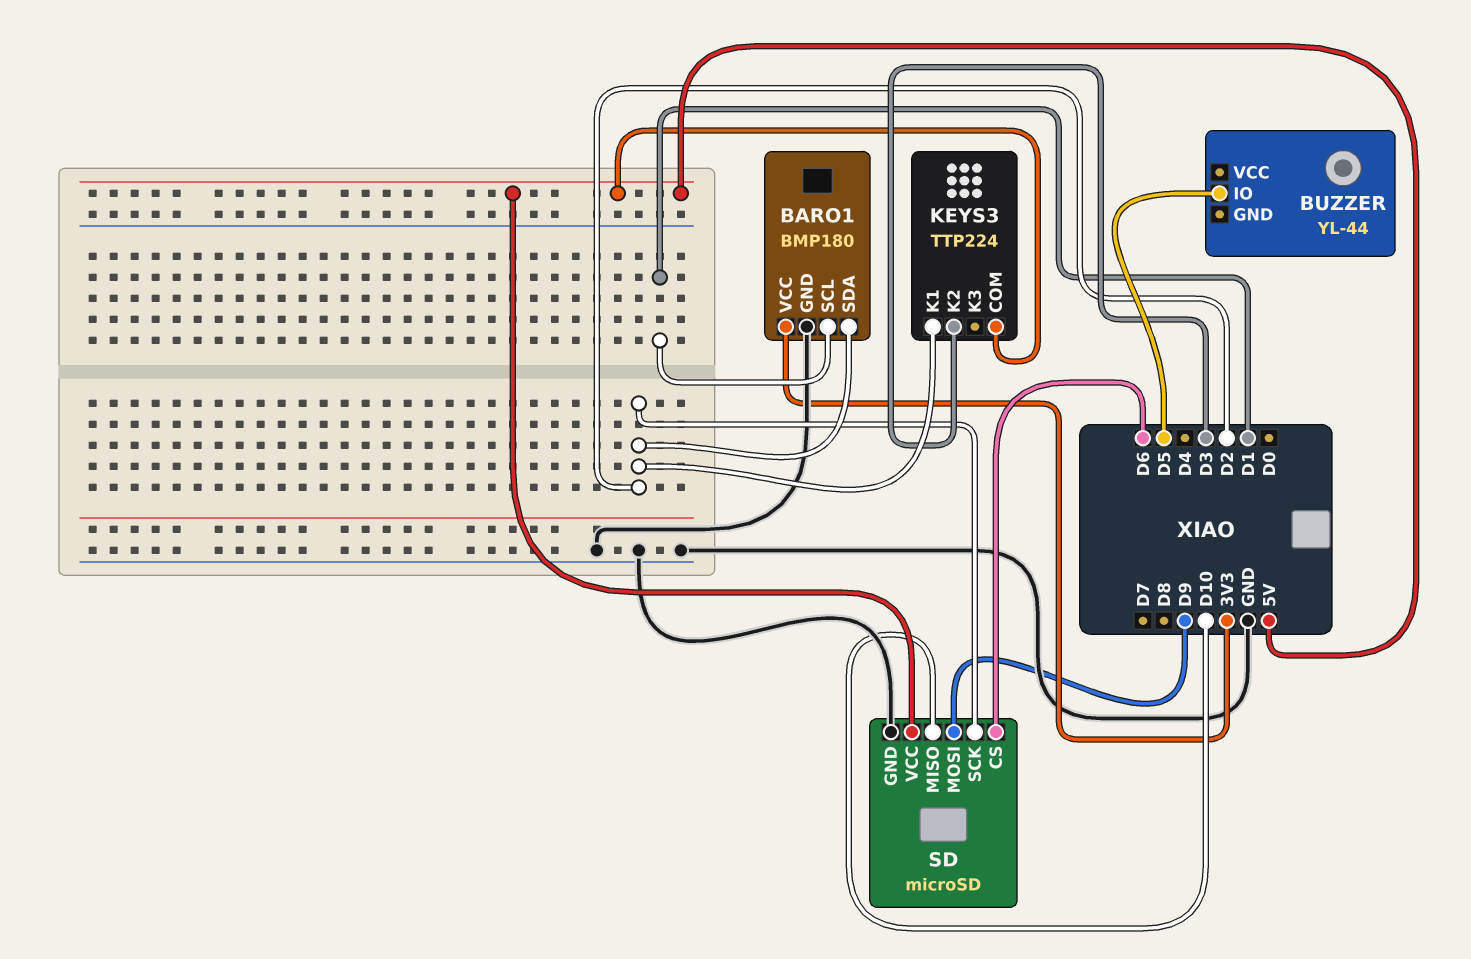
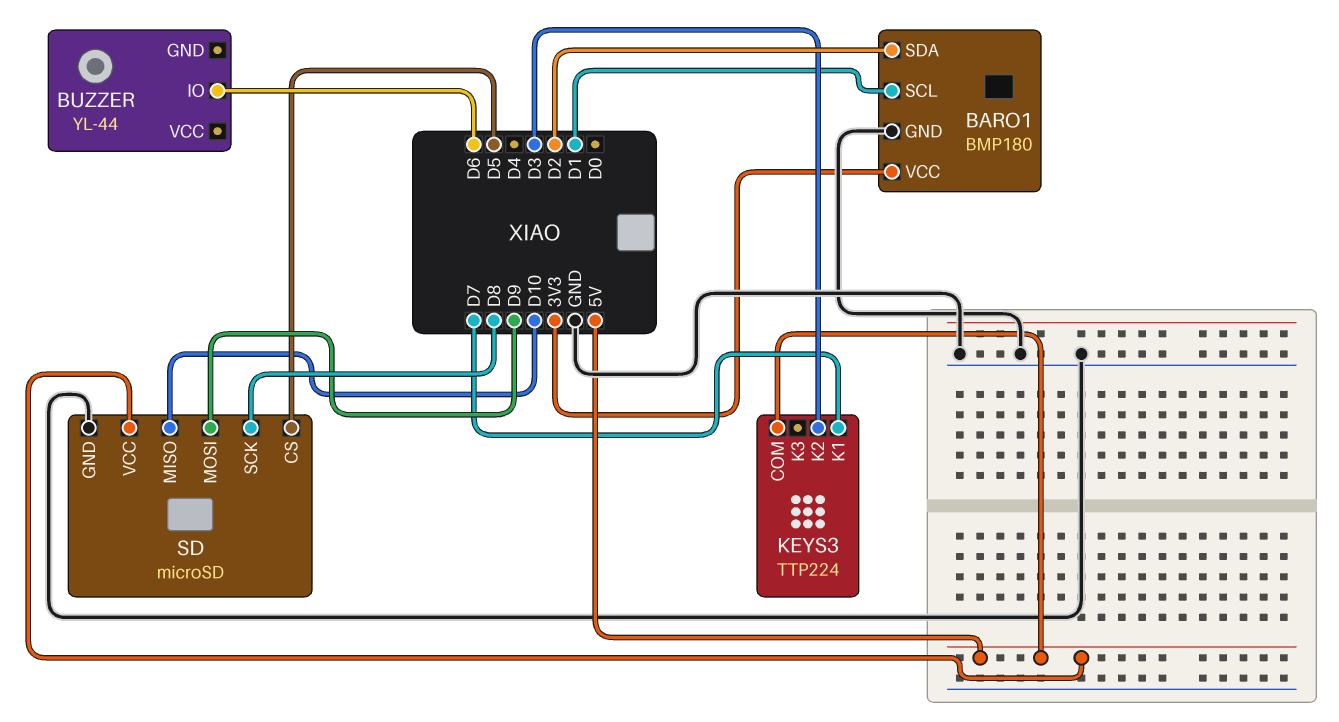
BUZZER pin IO: D5 -> D6
KEYS3 pin K1: D2 -> D7
SD pin CS: D6 -> D5
SD pin SCK: D2 -> D8

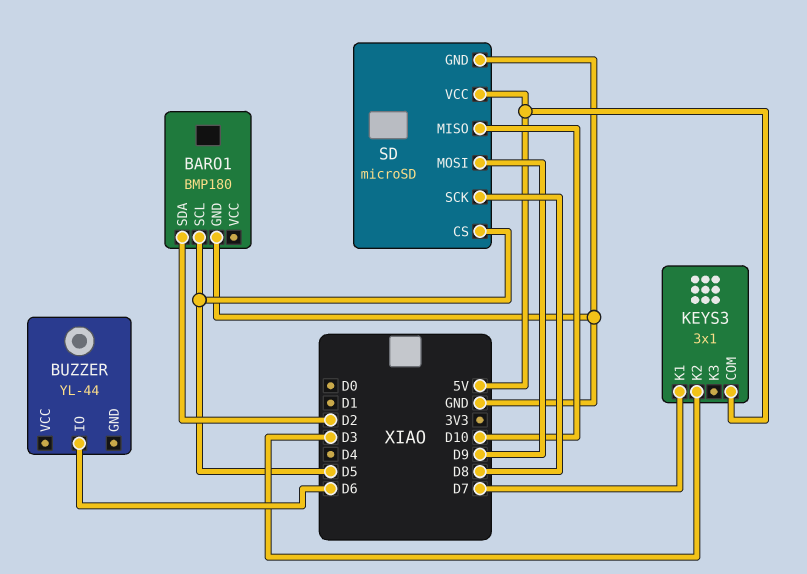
BARO1 pin SCL: D1 -> D5
BARO1 pin VCC: 3V3 -> none
KEYS3: TTP224 -> 3x1

